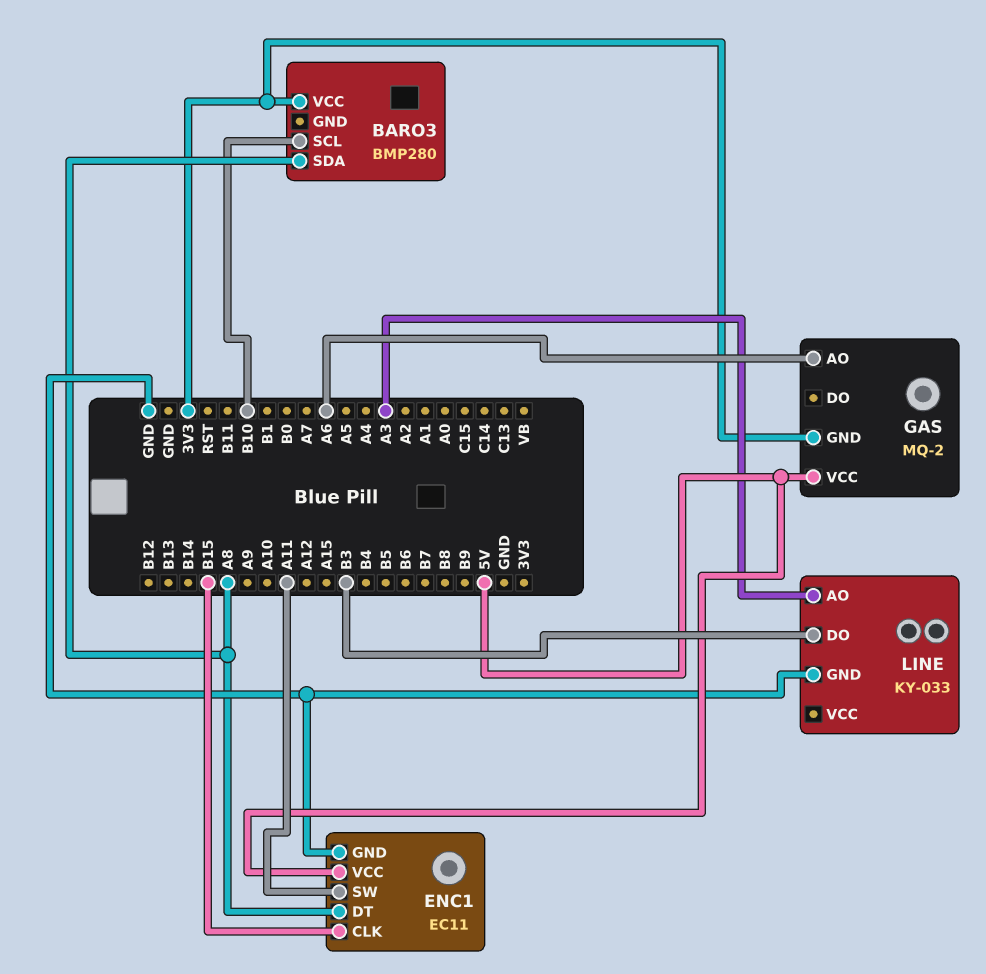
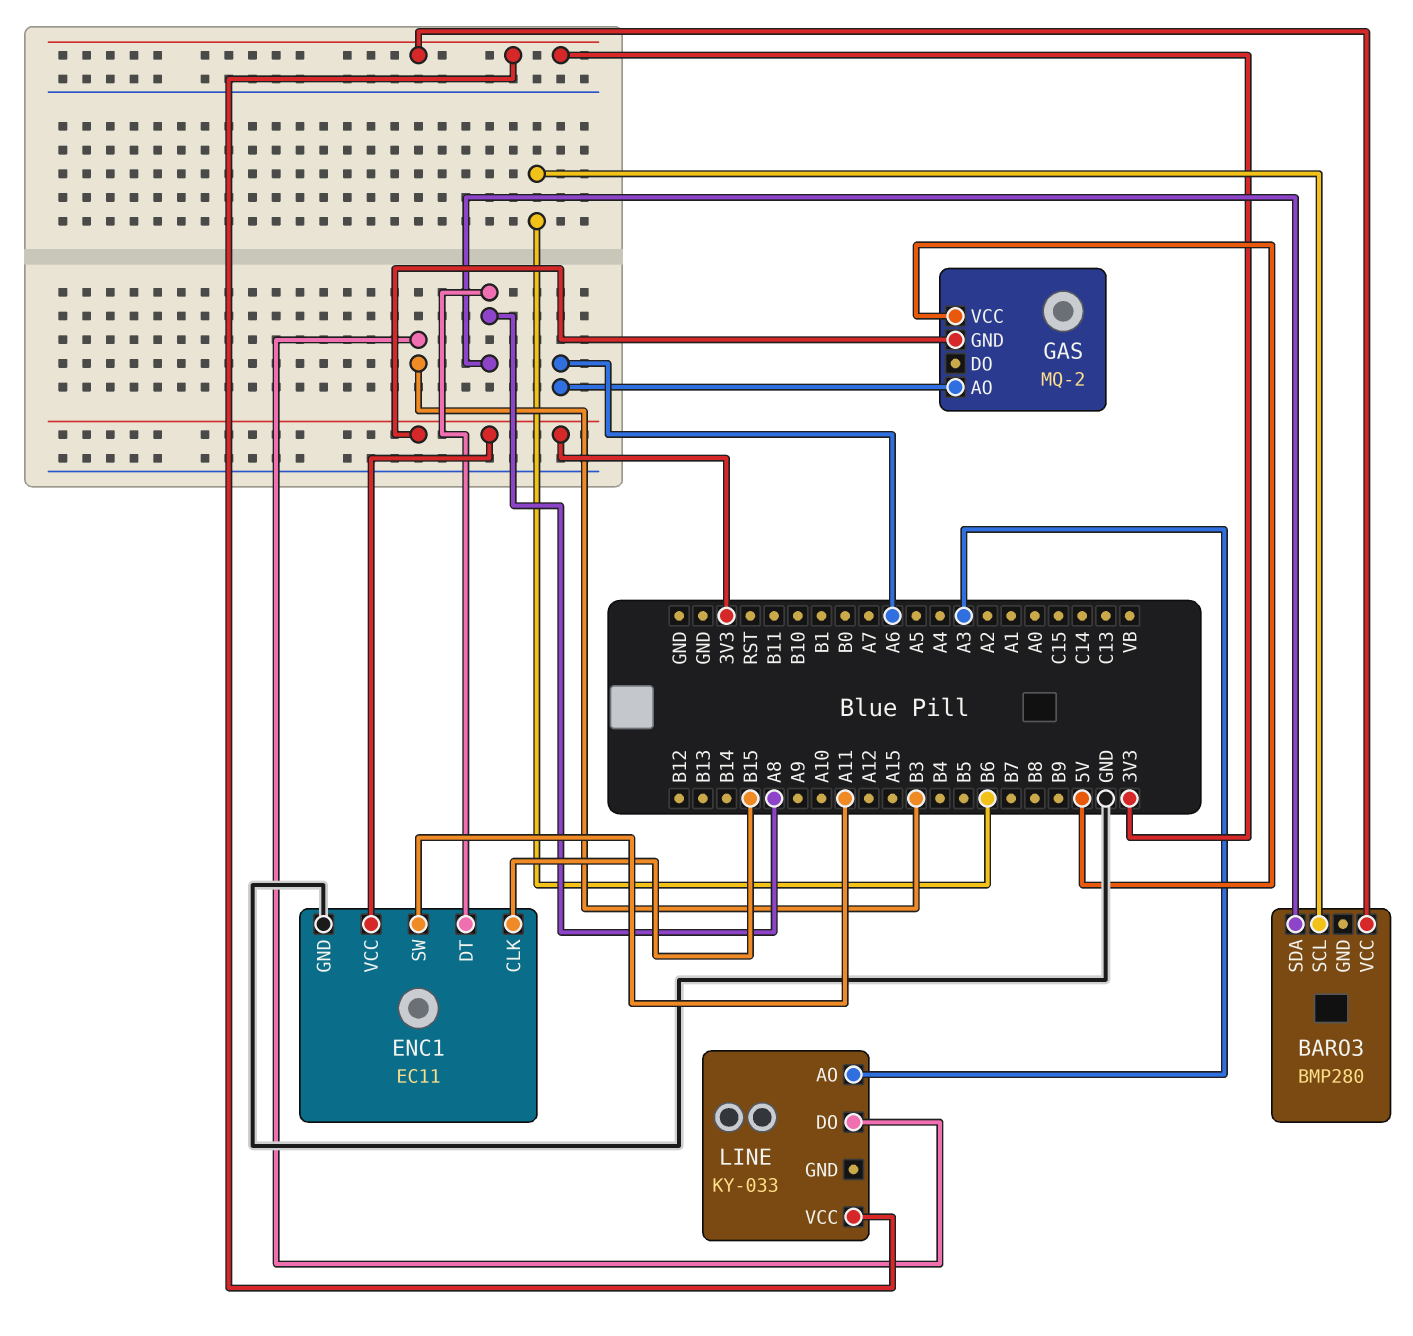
BARO3 pin SCL: B10 -> B6
ENC1 pin VCC: 5V -> 3V3
LINE pin GND: GND -> none
LINE pin VCC: none -> 3V3

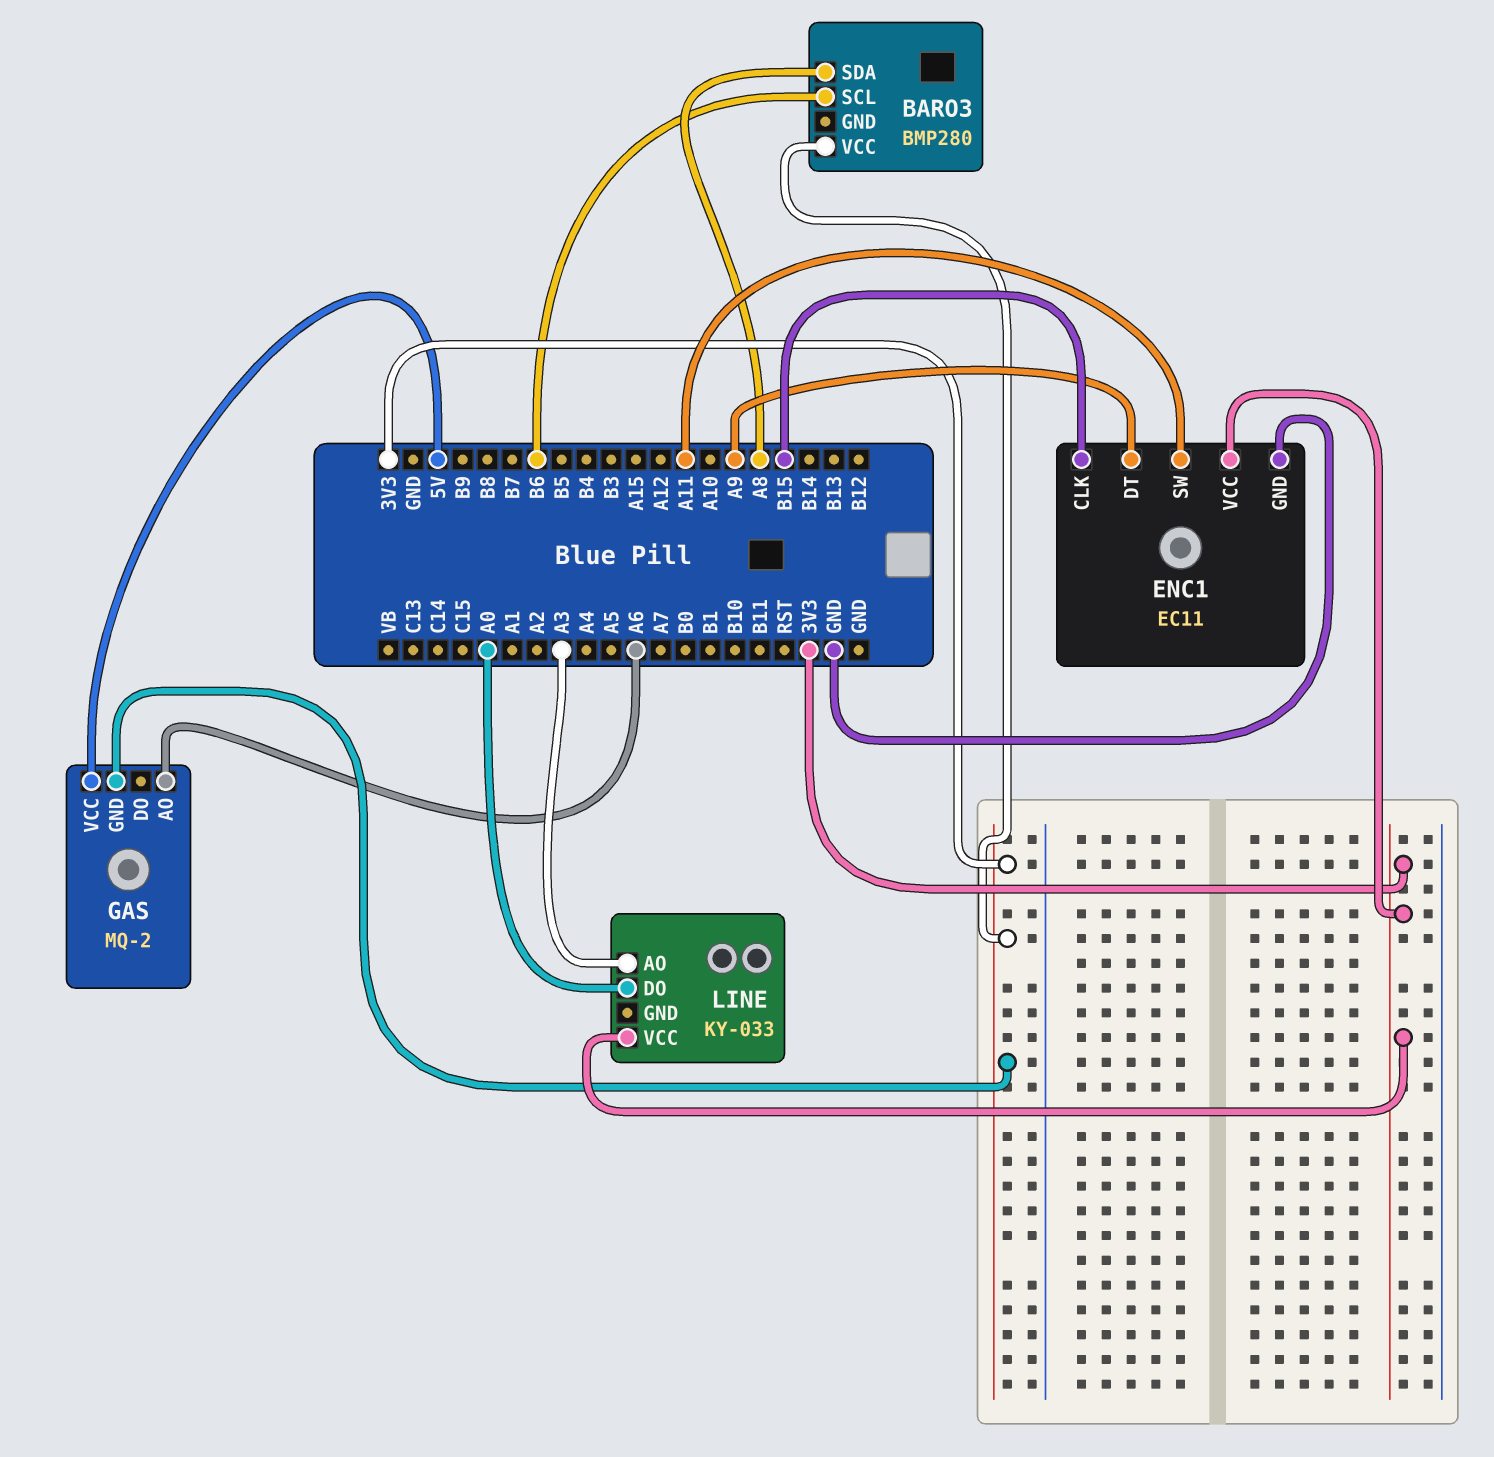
ENC1 pin DT: A8 -> A9
LINE pin DO: B3 -> A0

